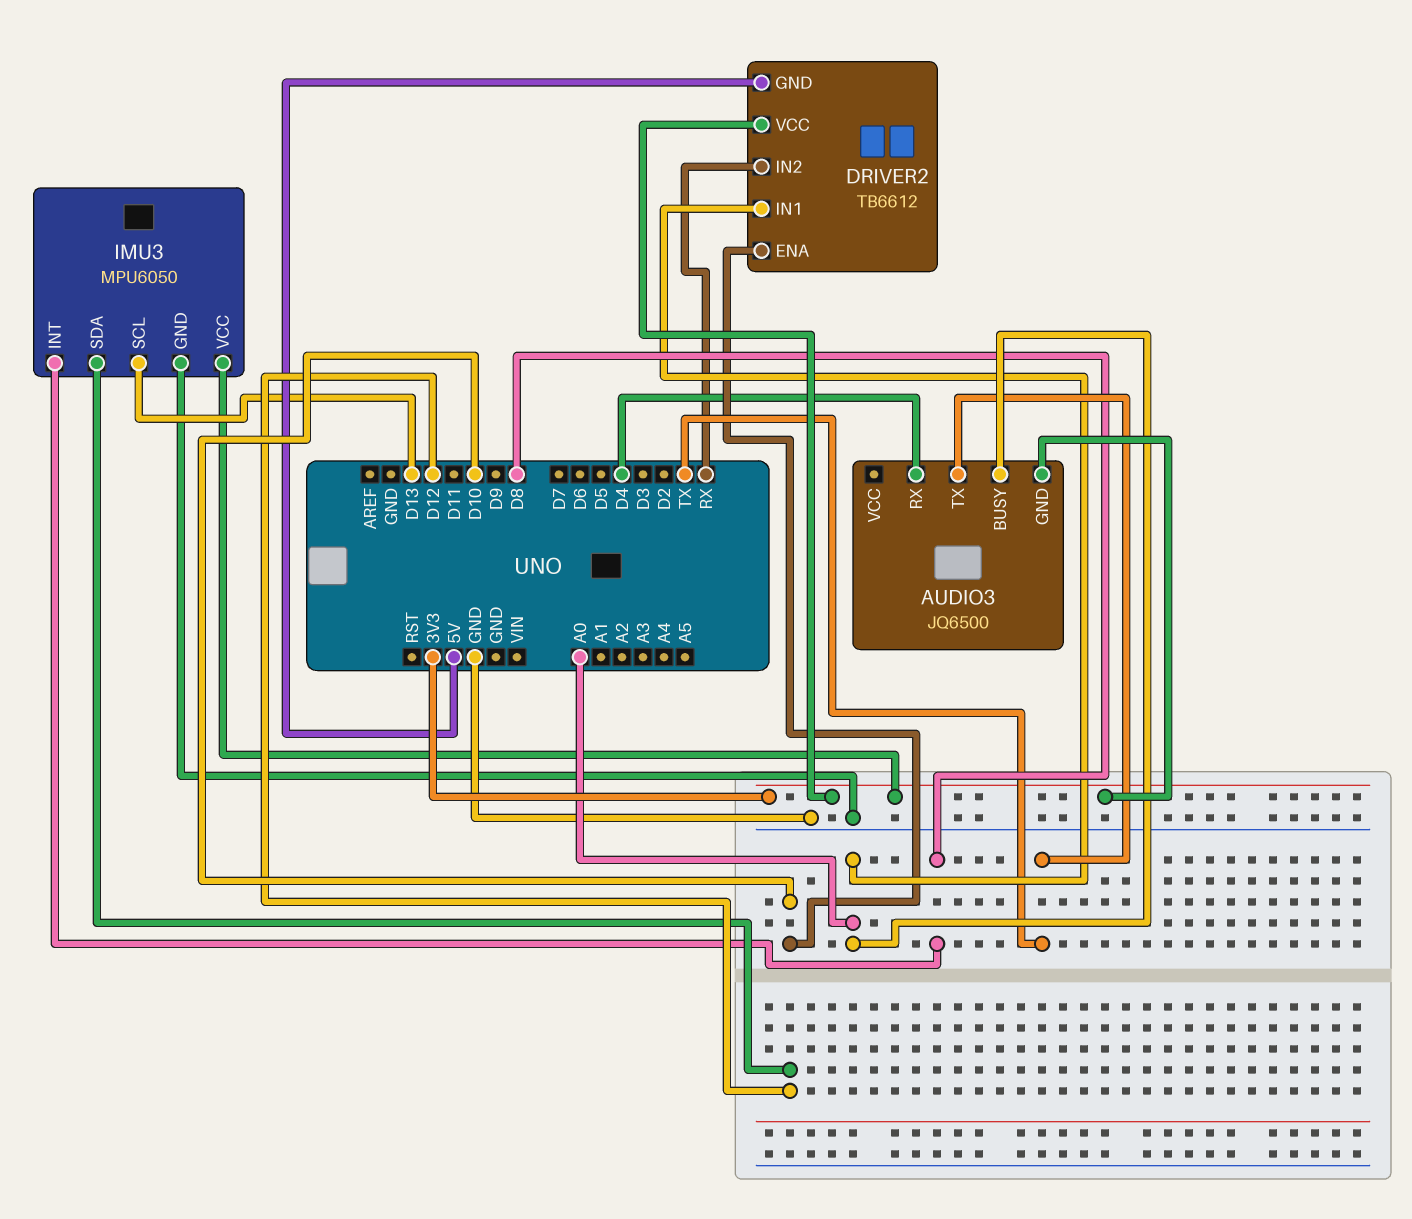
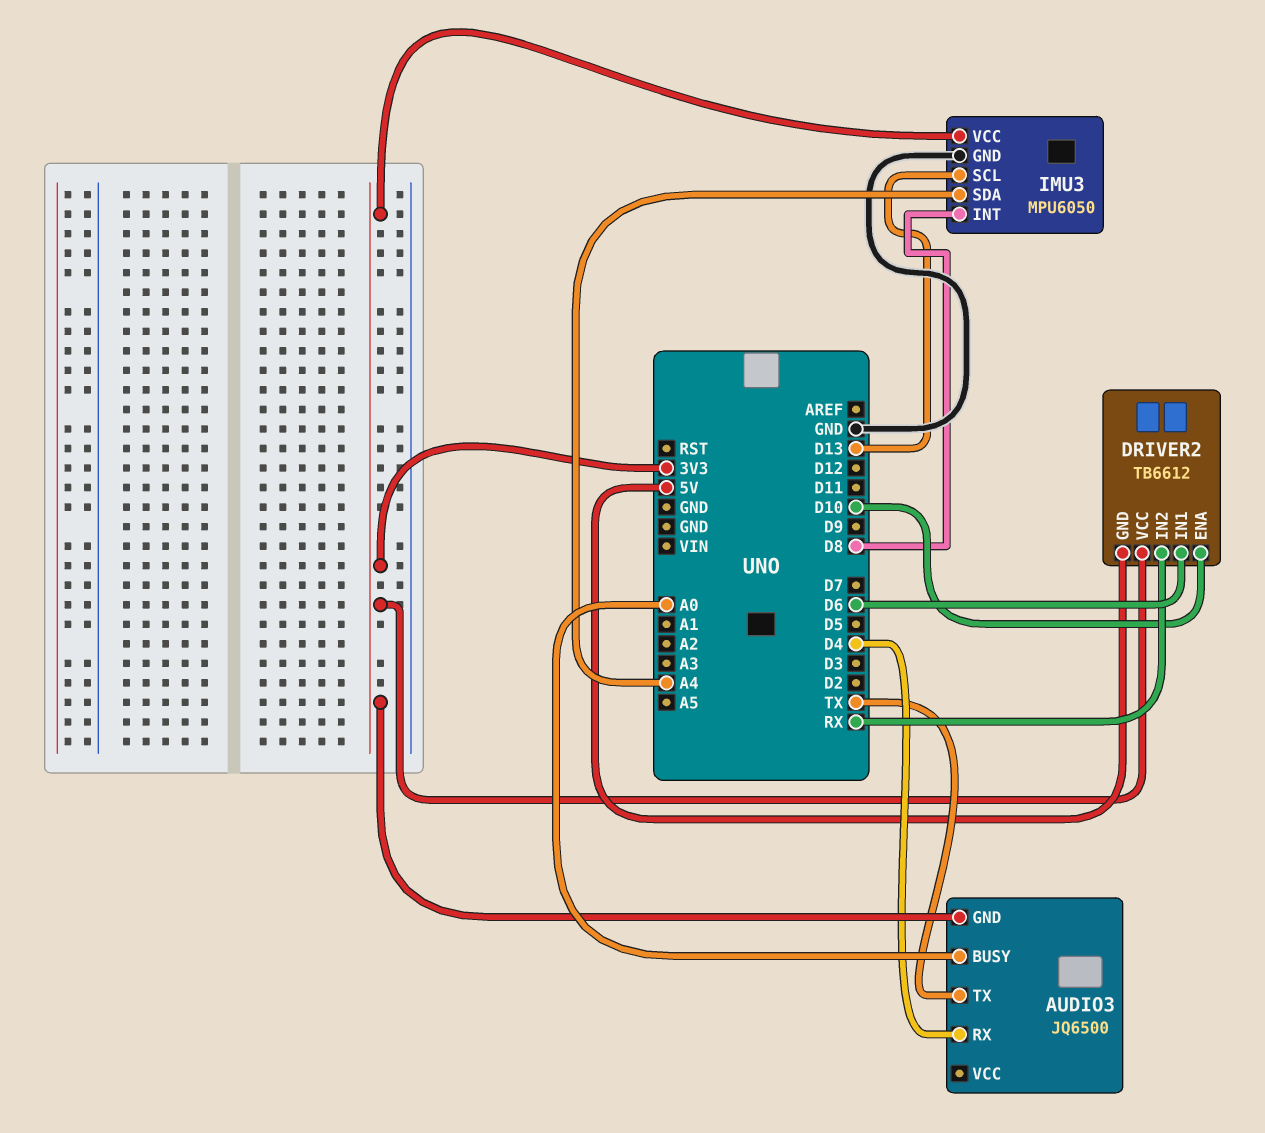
DRIVER2 pin IN1: A0 -> D6
IMU3 pin SDA: D12 -> A4

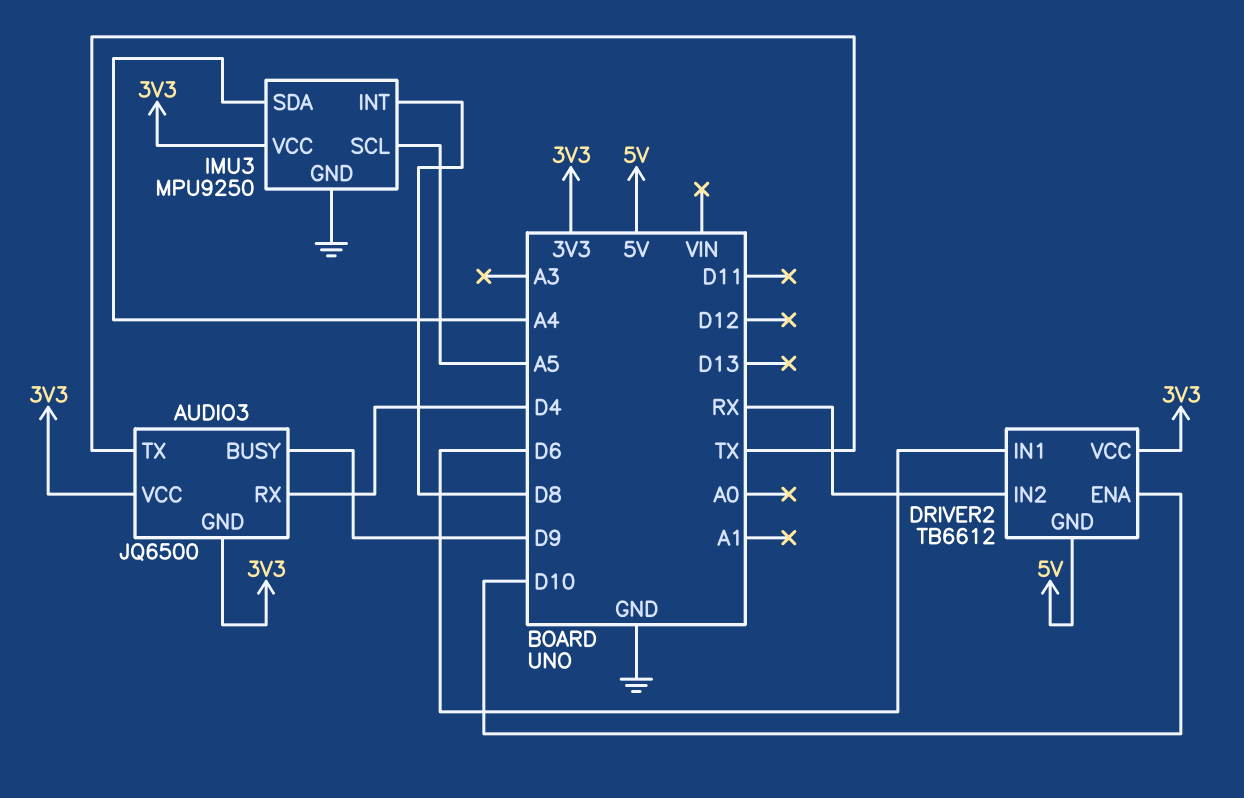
AUDIO3 pin BUSY: A0 -> D9
AUDIO3 pin VCC: none -> 3V3
IMU3: MPU6050 -> MPU9250
IMU3 pin SCL: D13 -> A5

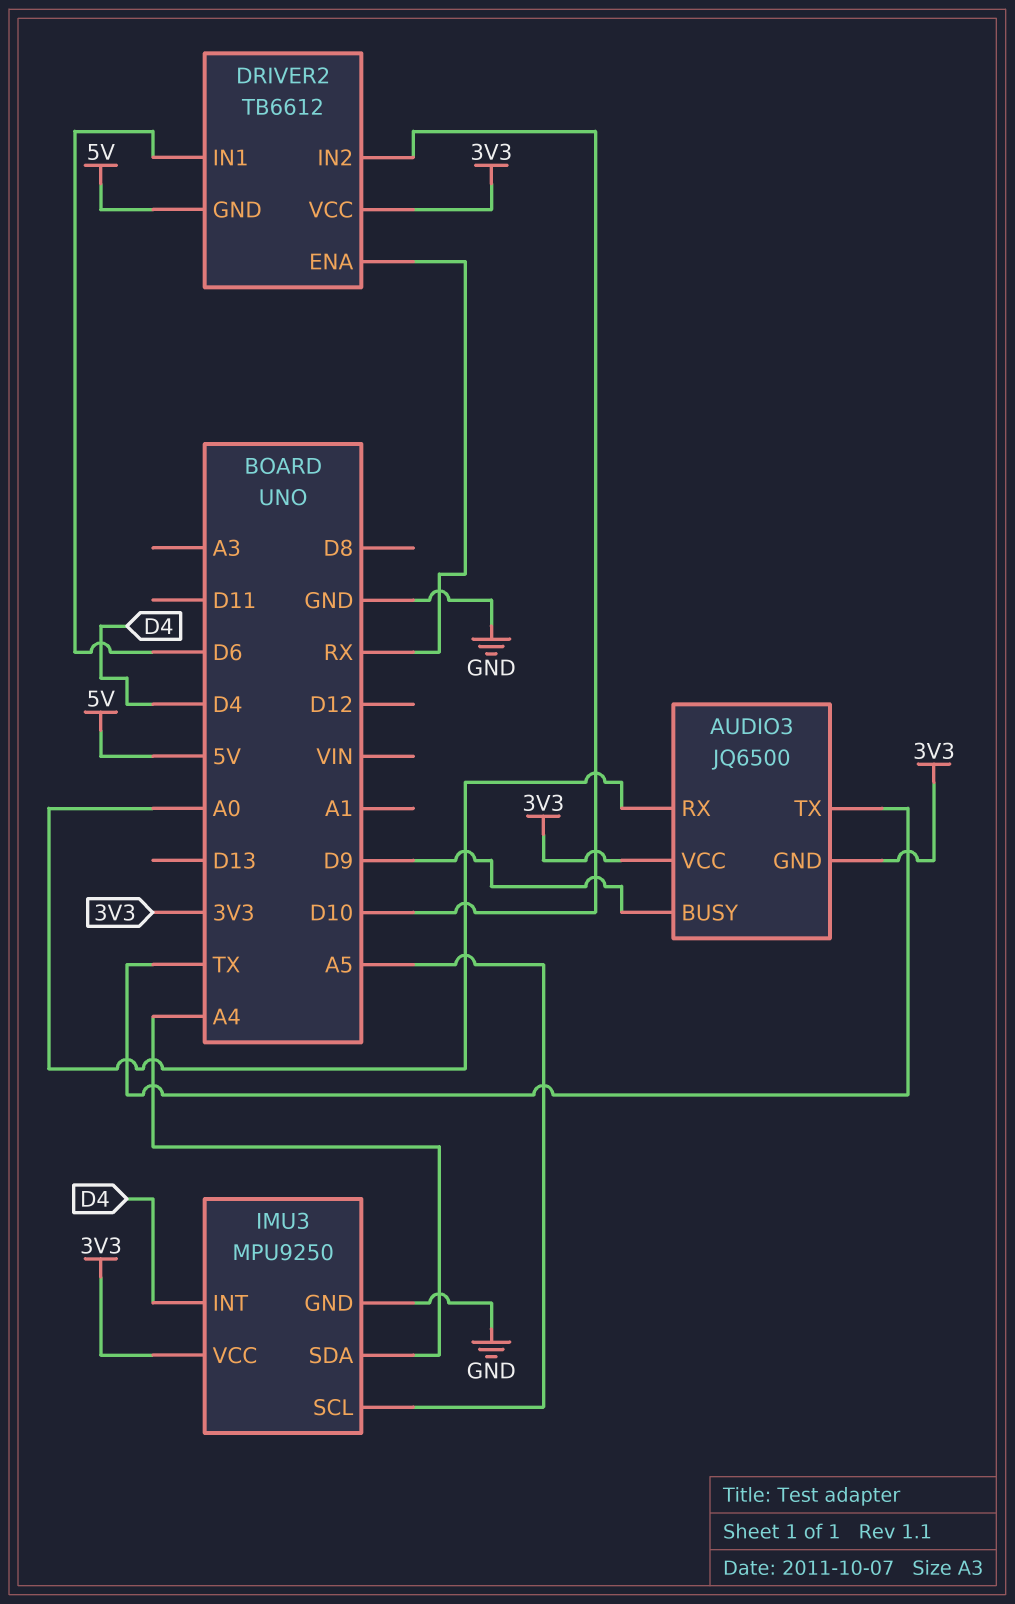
AUDIO3 pin RX: D4 -> A0
DRIVER2 pin ENA: D10 -> RX
DRIVER2 pin IN2: RX -> D10
IMU3 pin INT: D8 -> D4

